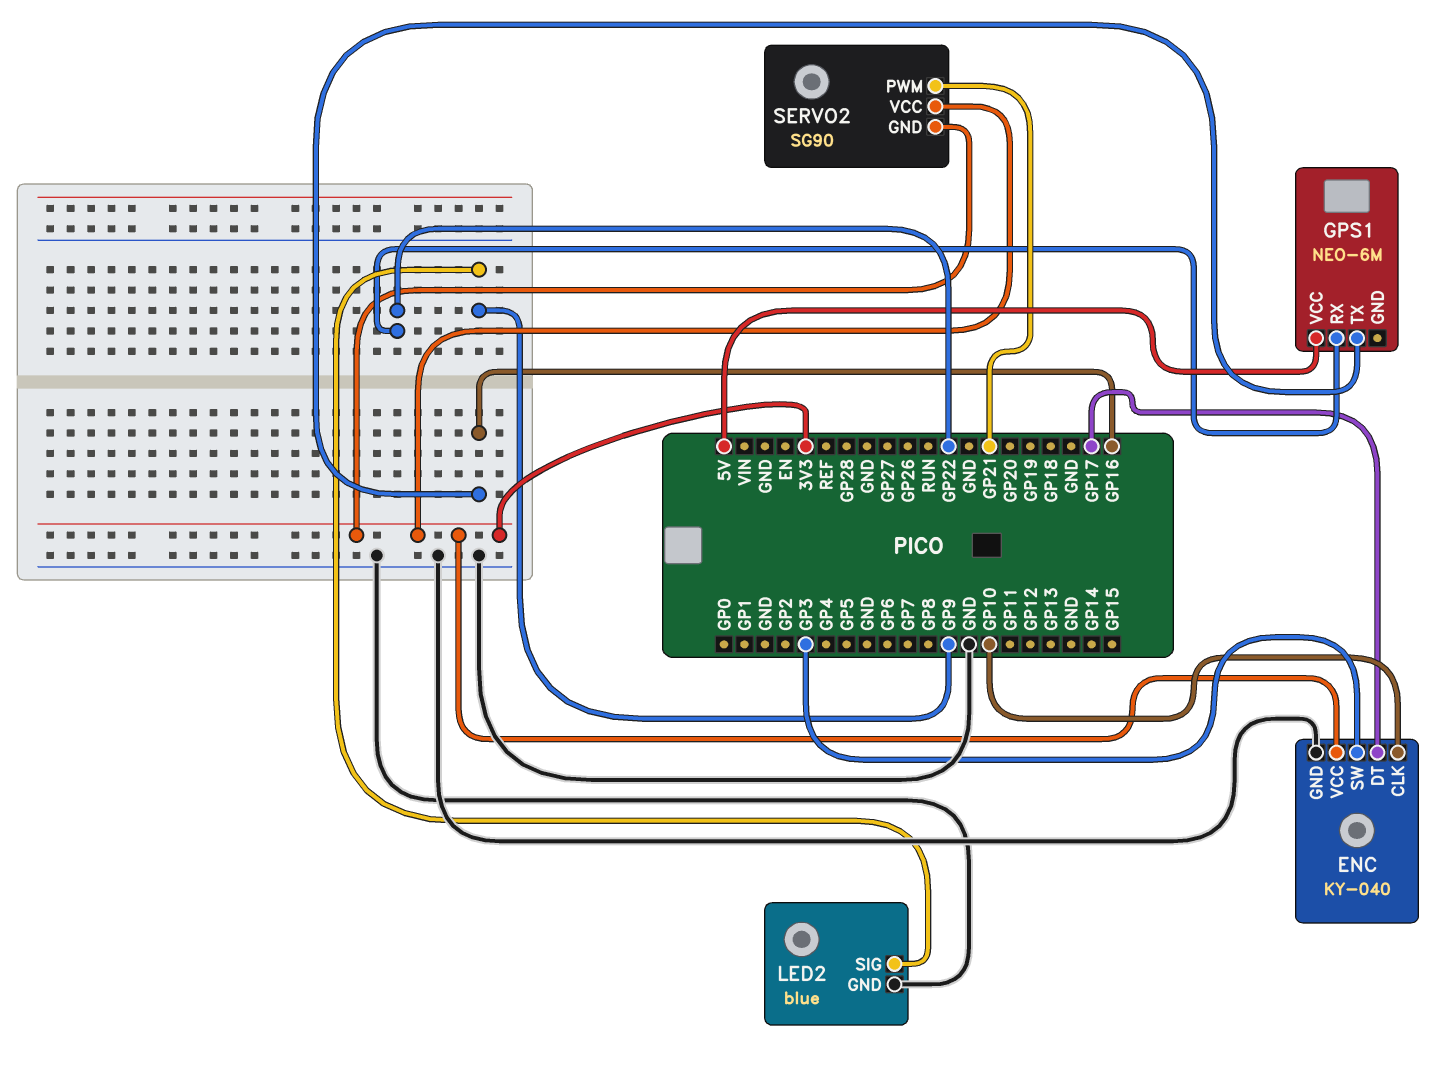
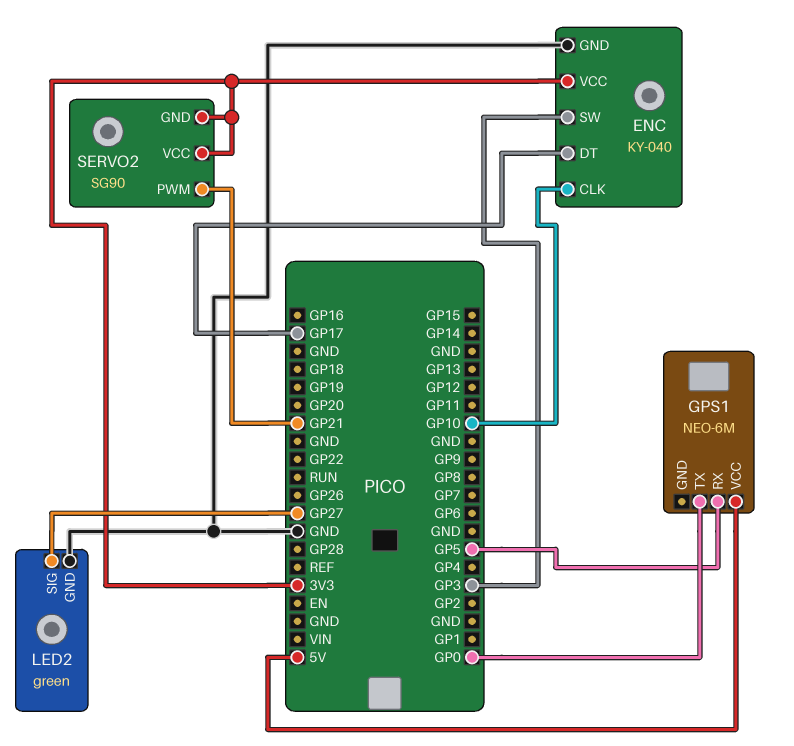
GPS1 pin RX: GP22 -> GP5
GPS1 pin TX: GP16 -> GP0
LED2: blue -> green
LED2 pin SIG: GP9 -> GP27

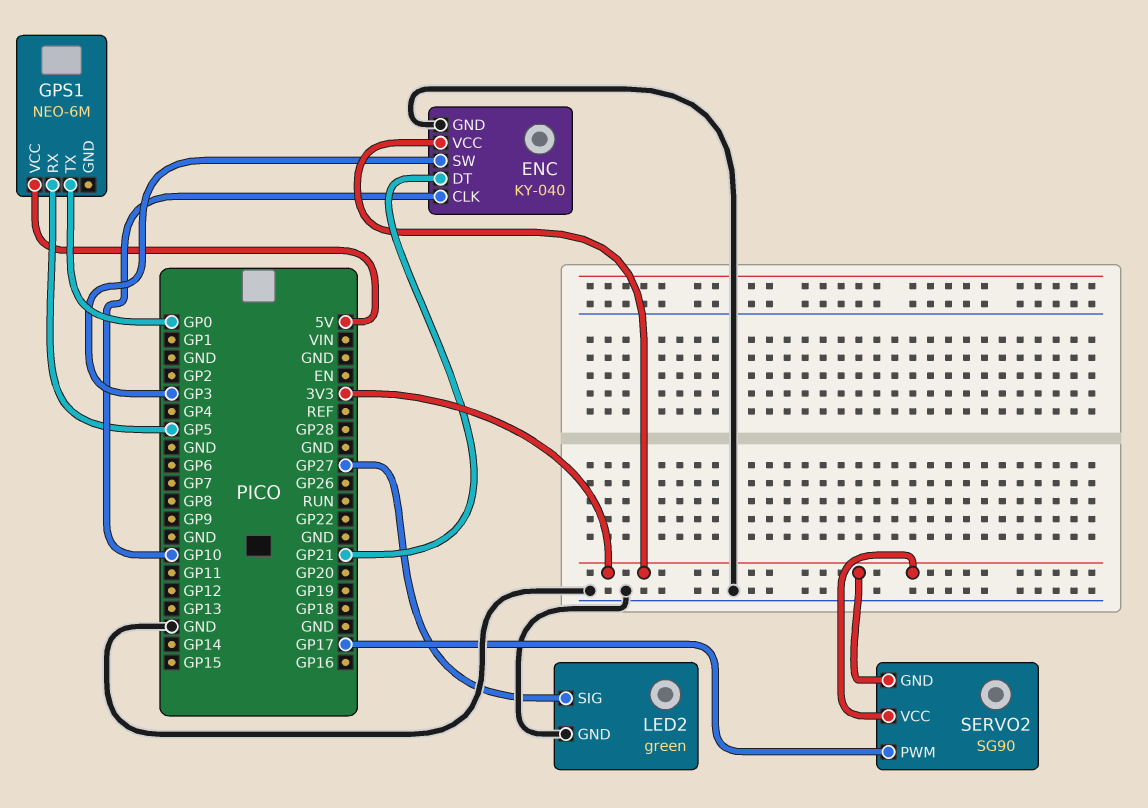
ENC pin DT: GP17 -> GP21
SERVO2 pin PWM: GP21 -> GP17

